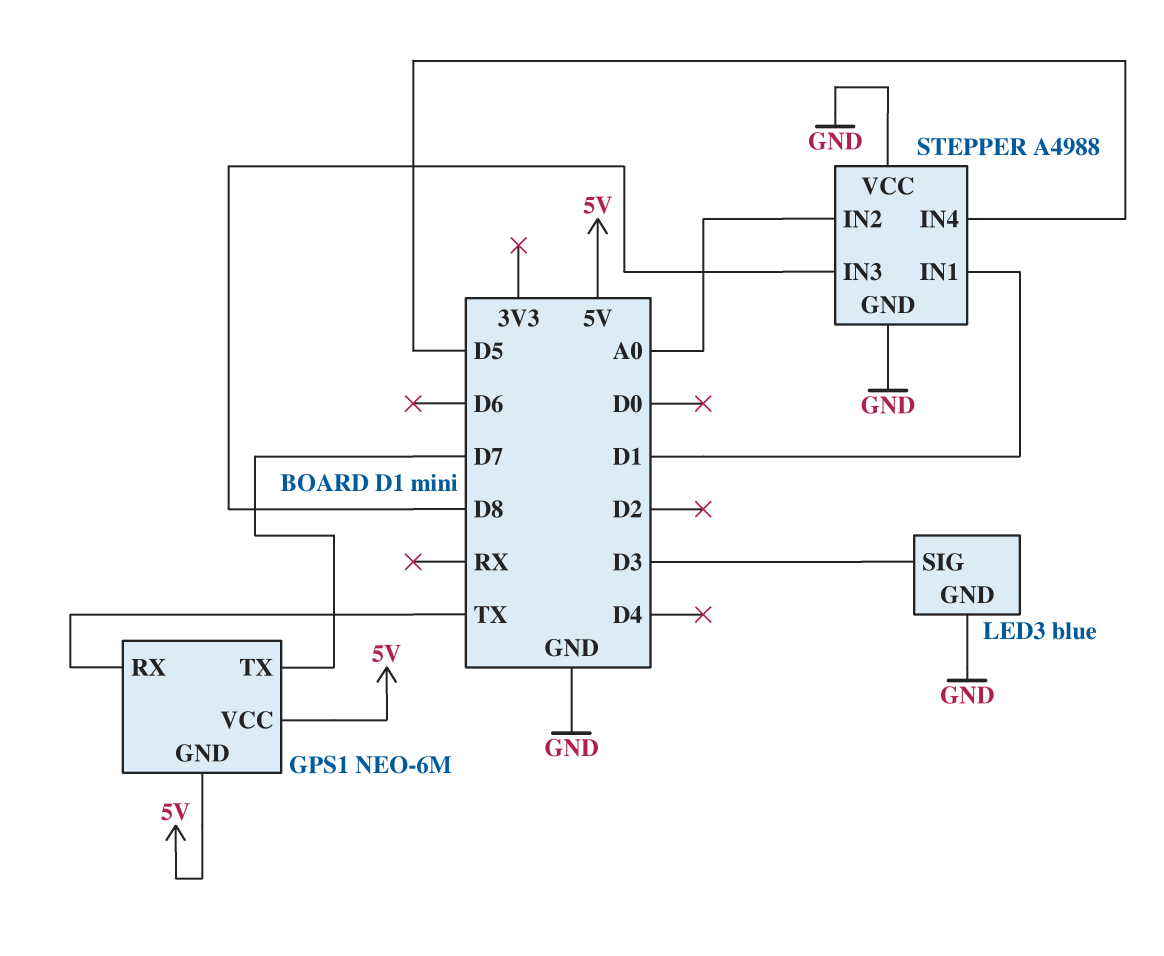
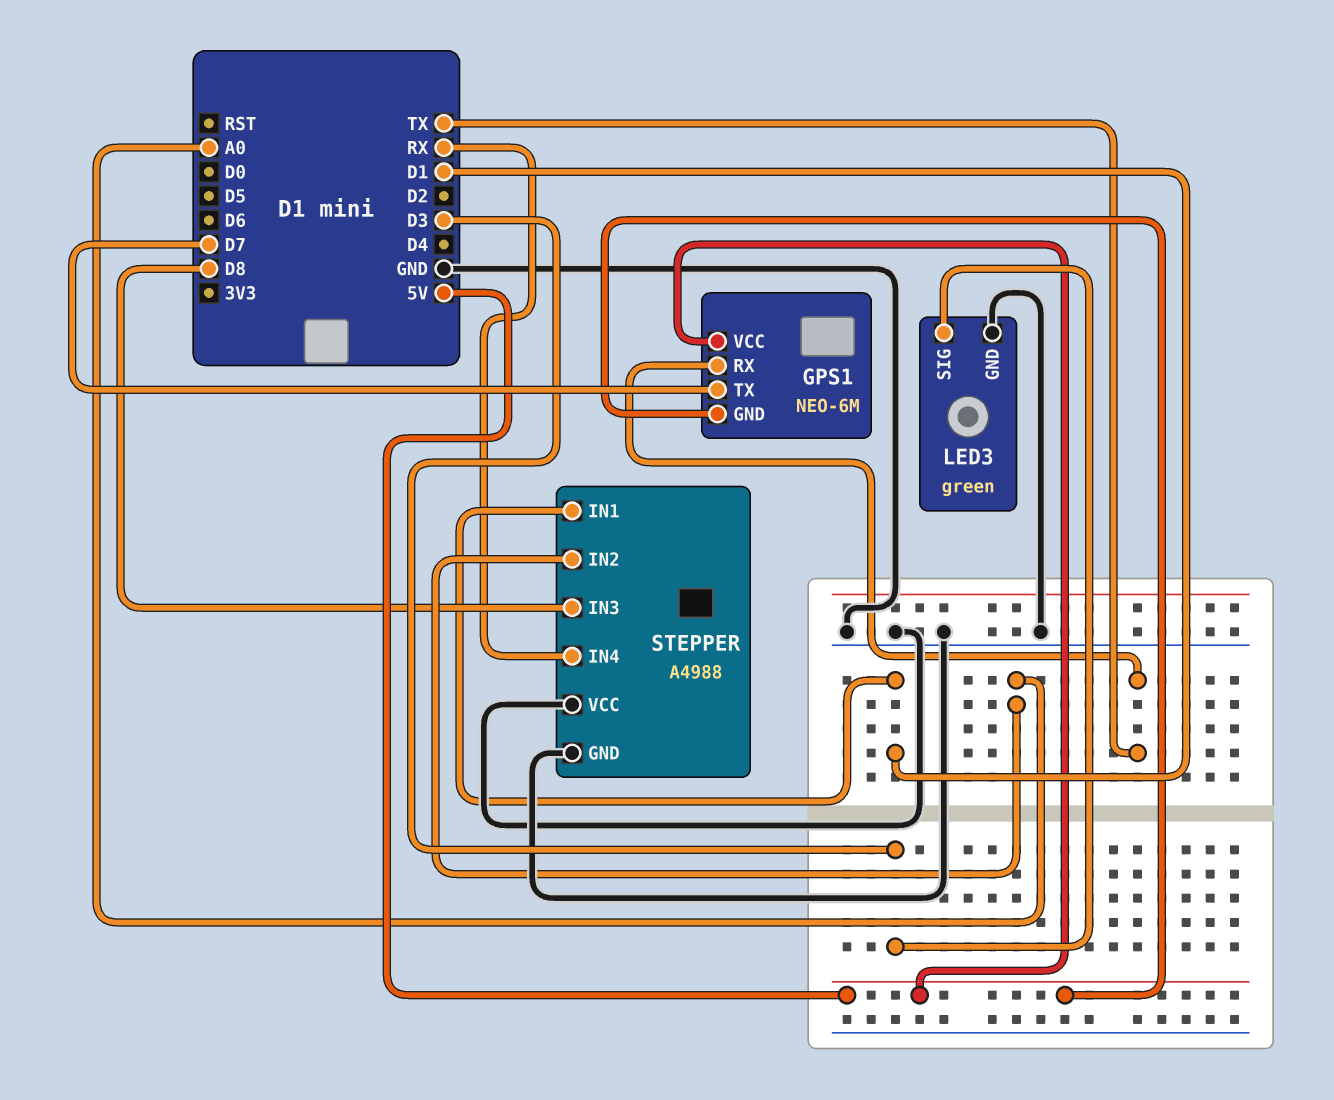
LED3: blue -> green
STEPPER pin IN4: D5 -> RX

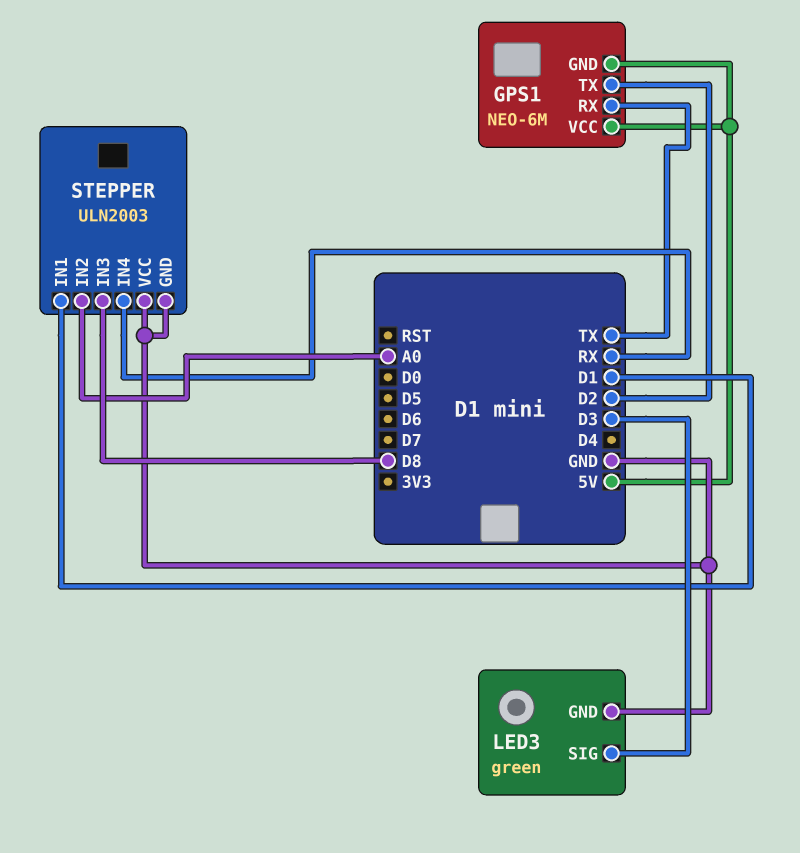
GPS1 pin TX: D7 -> D2
STEPPER: A4988 -> ULN2003

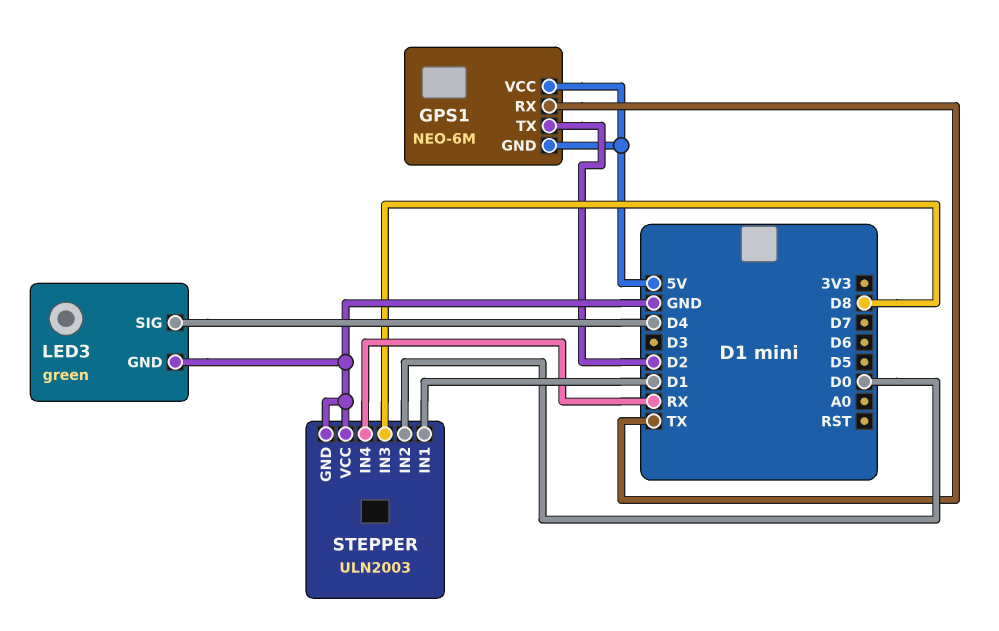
LED3 pin SIG: D3 -> D4
STEPPER pin IN2: A0 -> D0

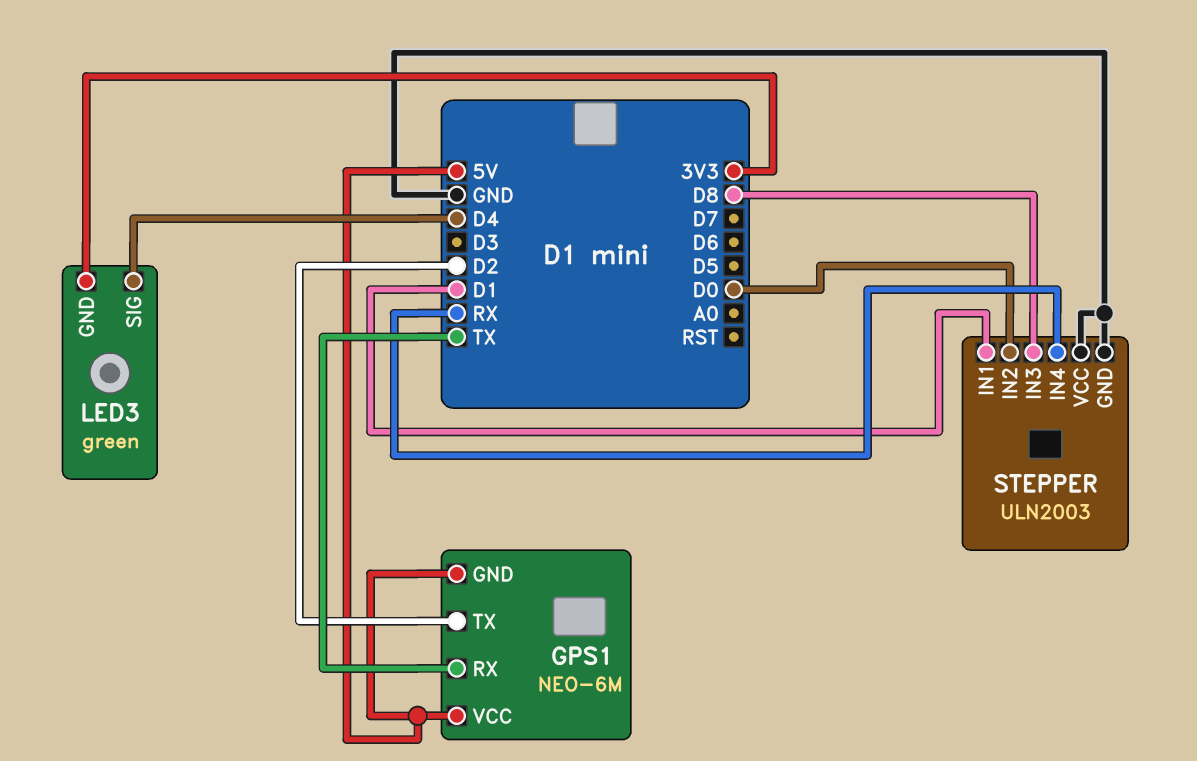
LED3 pin GND: GND -> 3V3

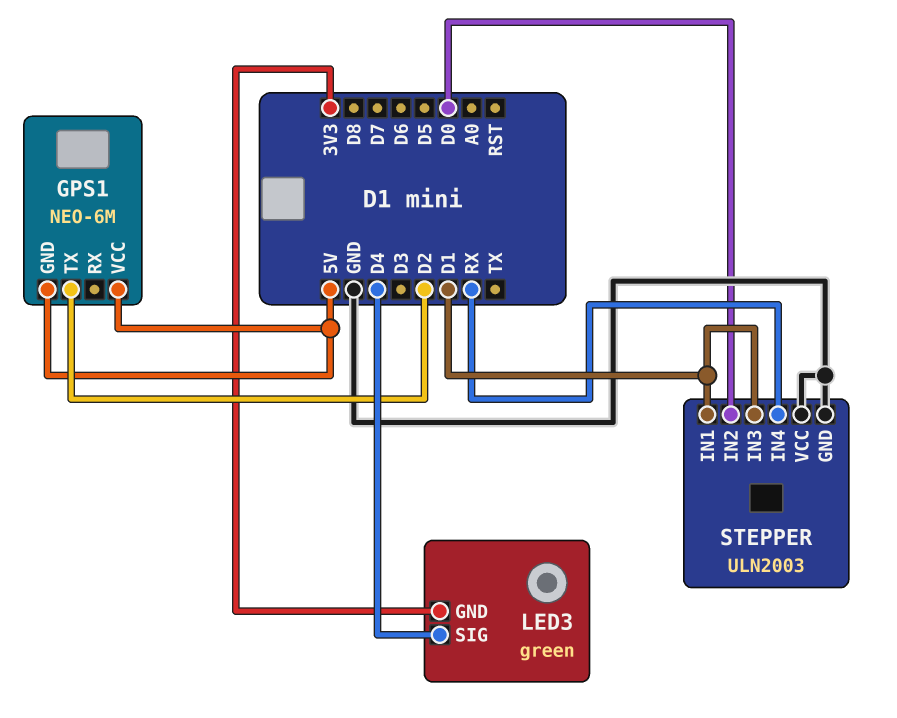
GPS1 pin RX: TX -> none
STEPPER pin IN3: D8 -> D1

